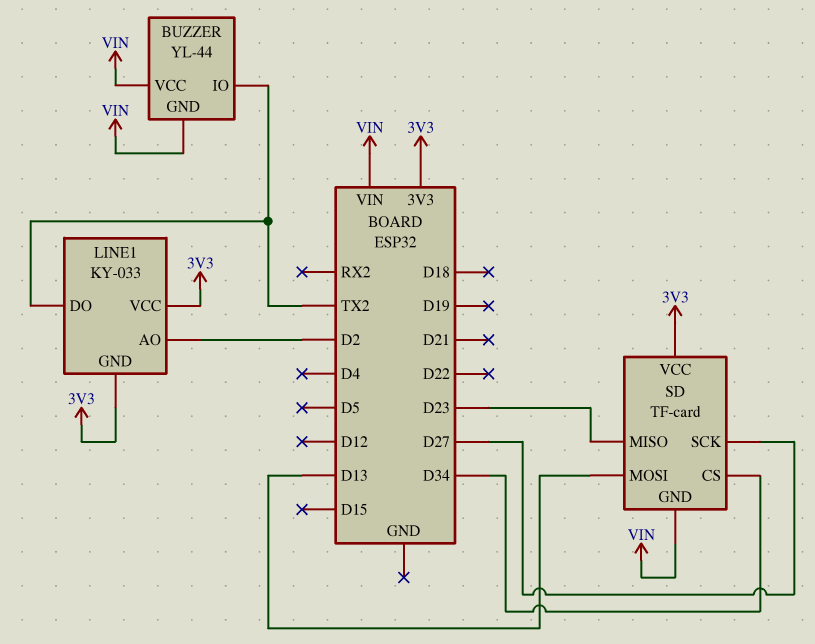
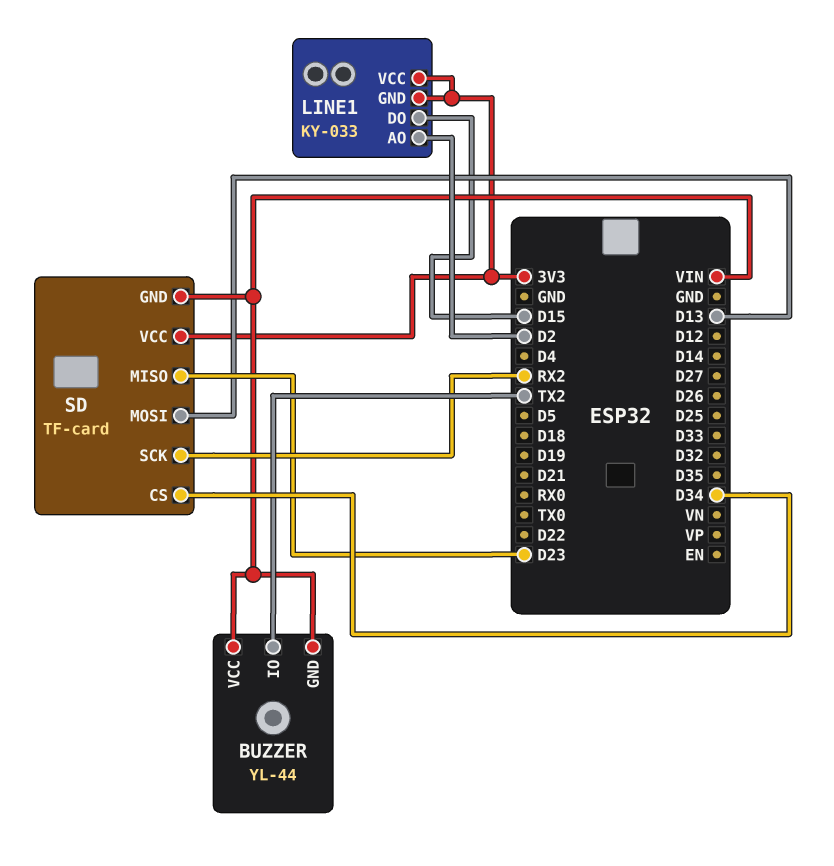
LINE1 pin DO: TX2 -> D15
SD pin SCK: D27 -> RX2

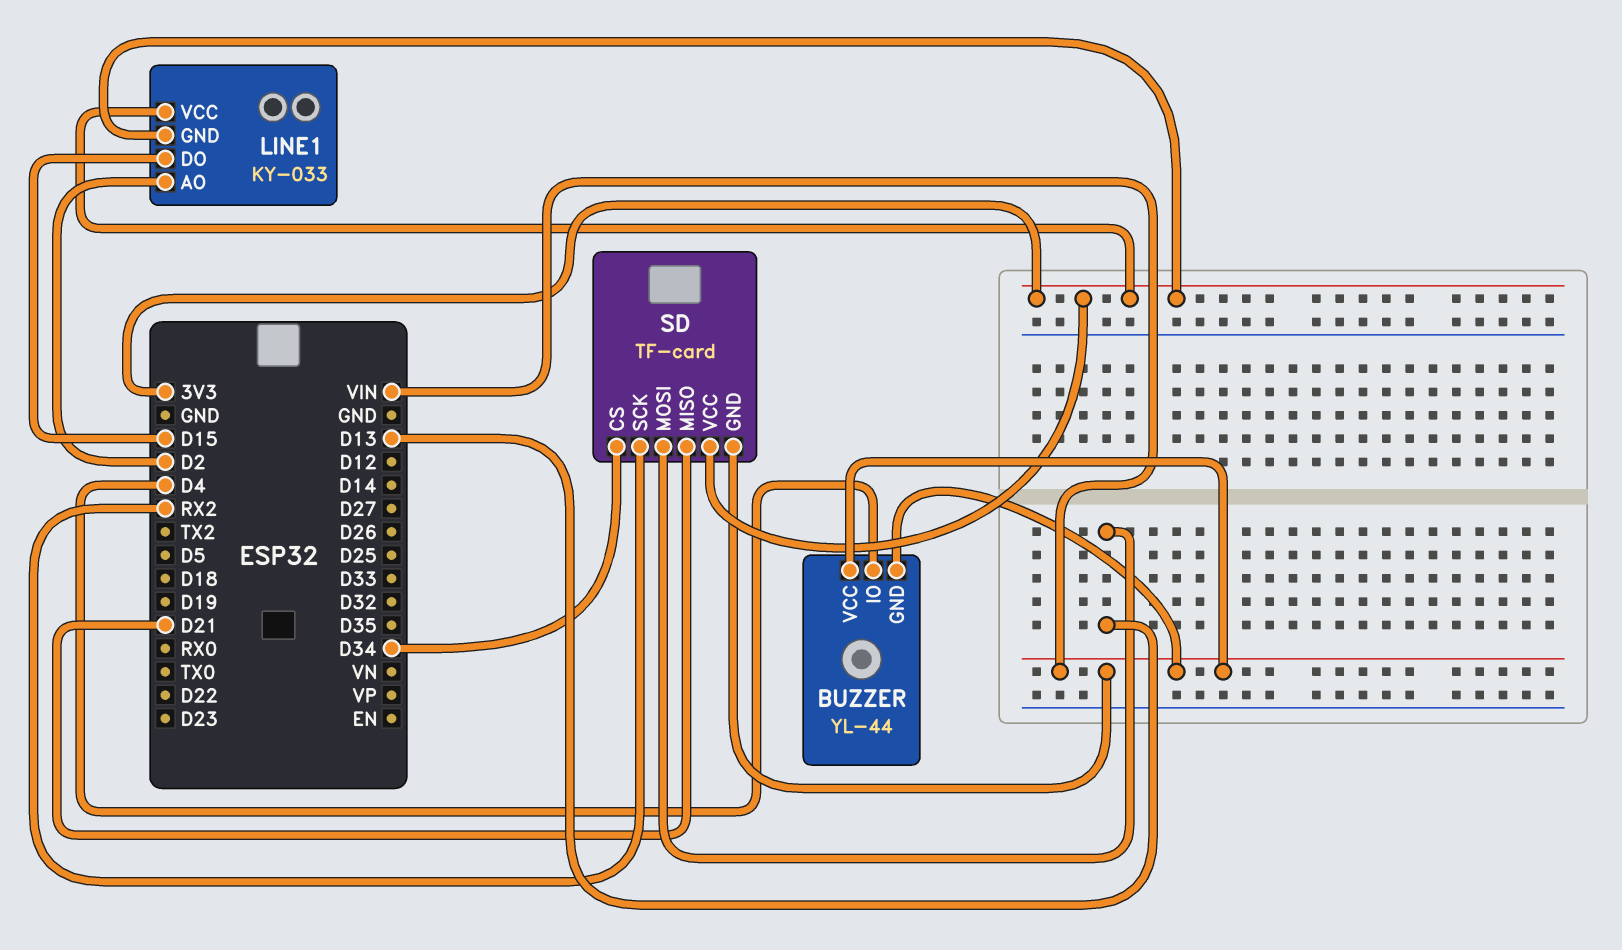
BUZZER pin IO: TX2 -> D4
SD pin MISO: D23 -> D21

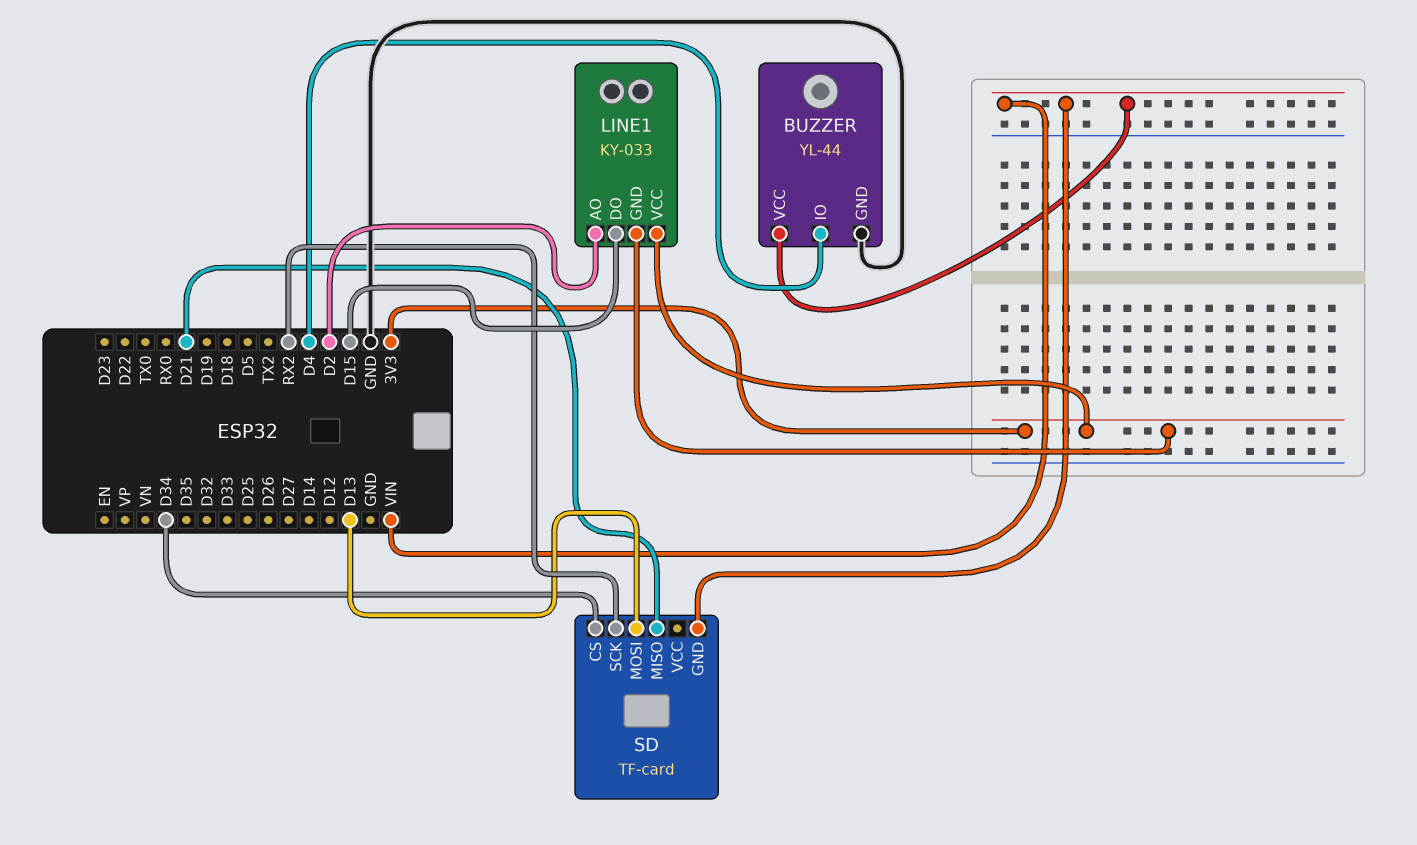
BUZZER pin GND: VIN -> GND
SD pin VCC: 3V3 -> none

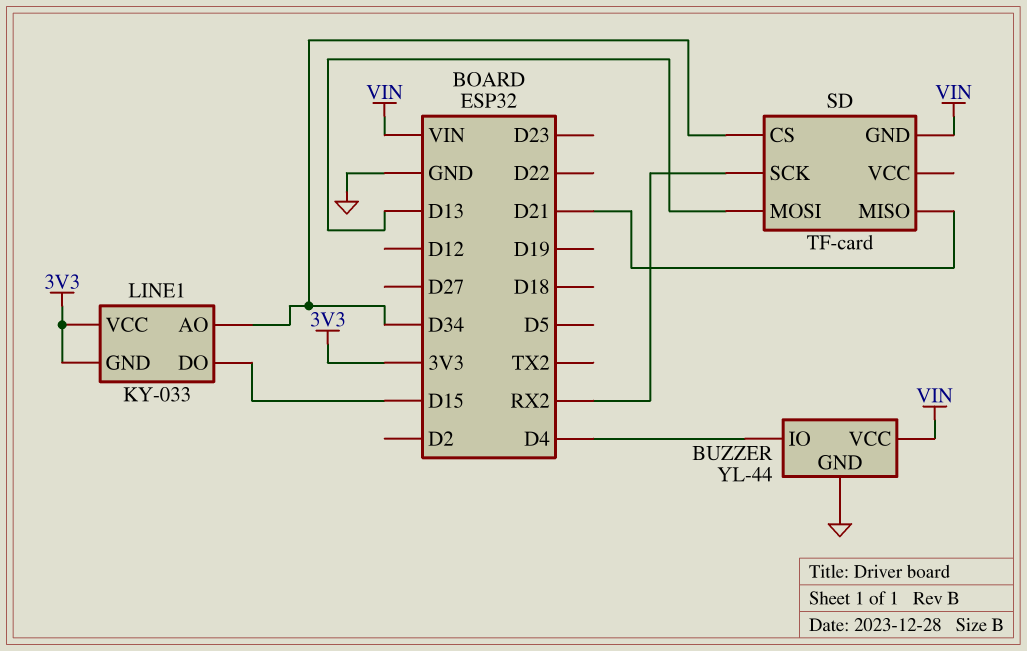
LINE1 pin AO: D2 -> D34

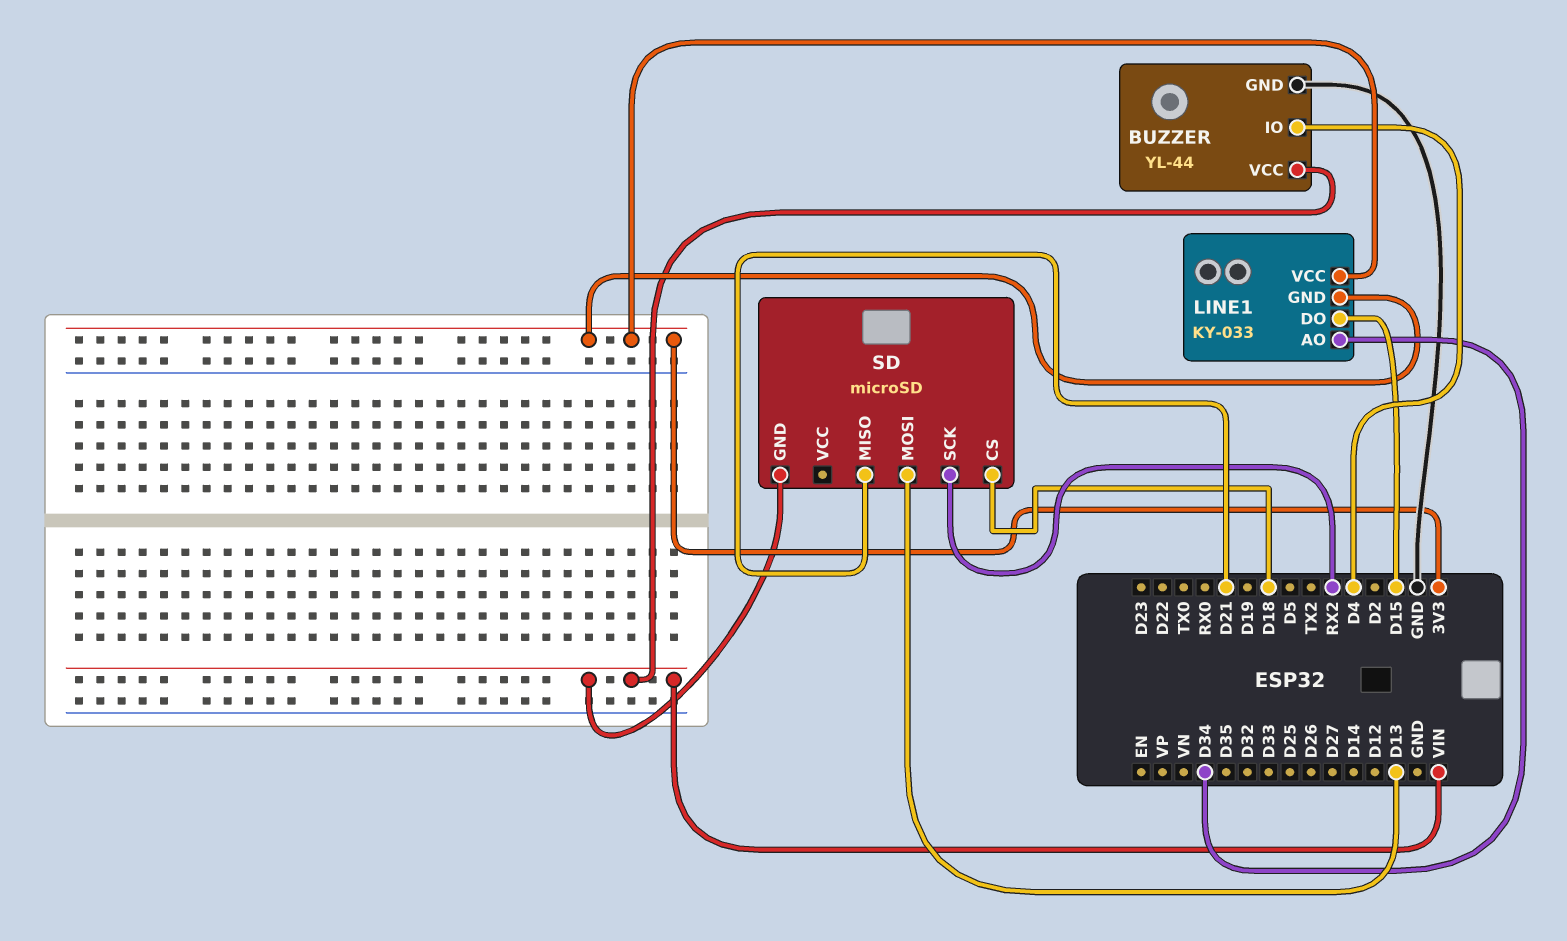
SD: TF-card -> microSD
SD pin CS: D34 -> D18

